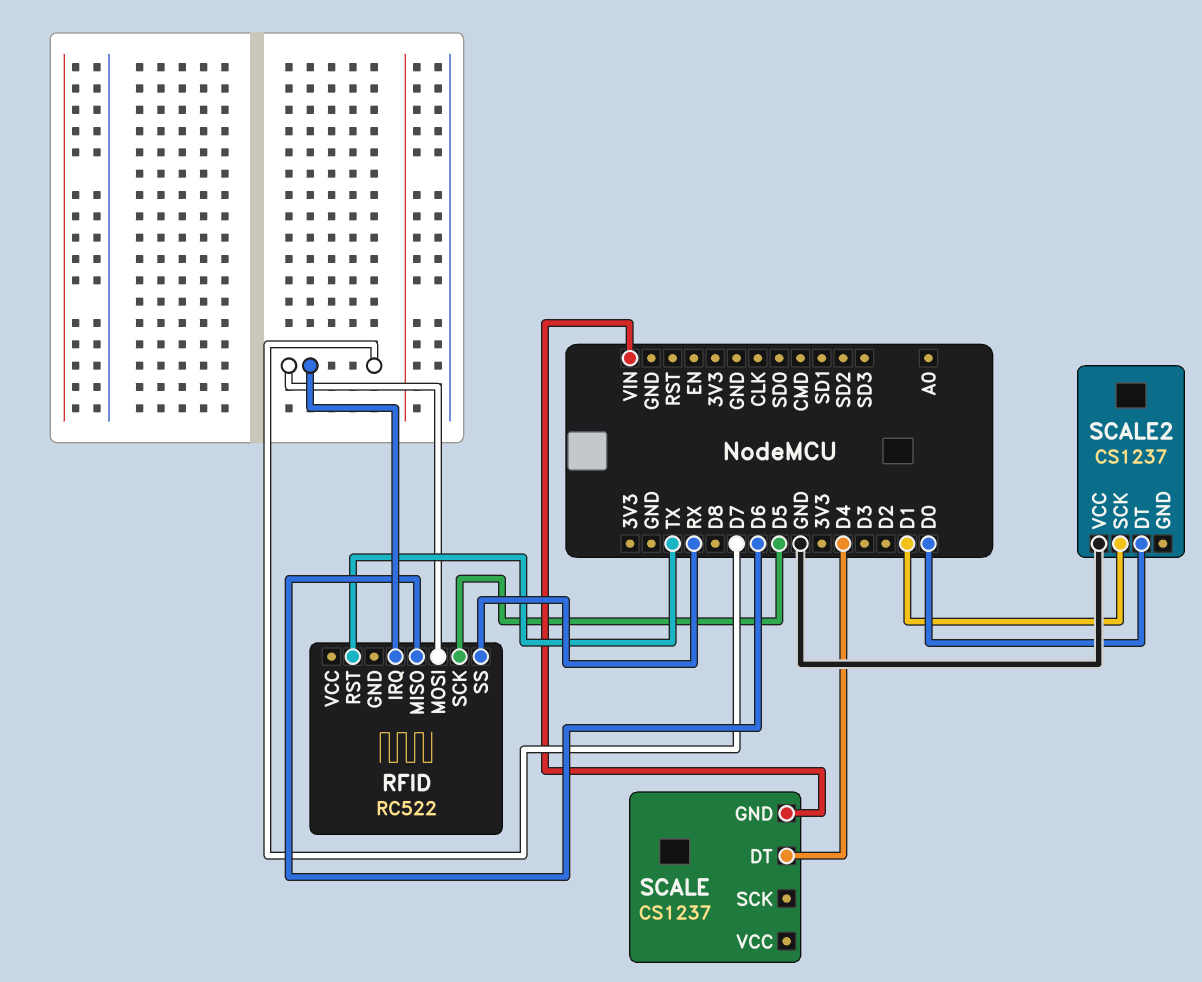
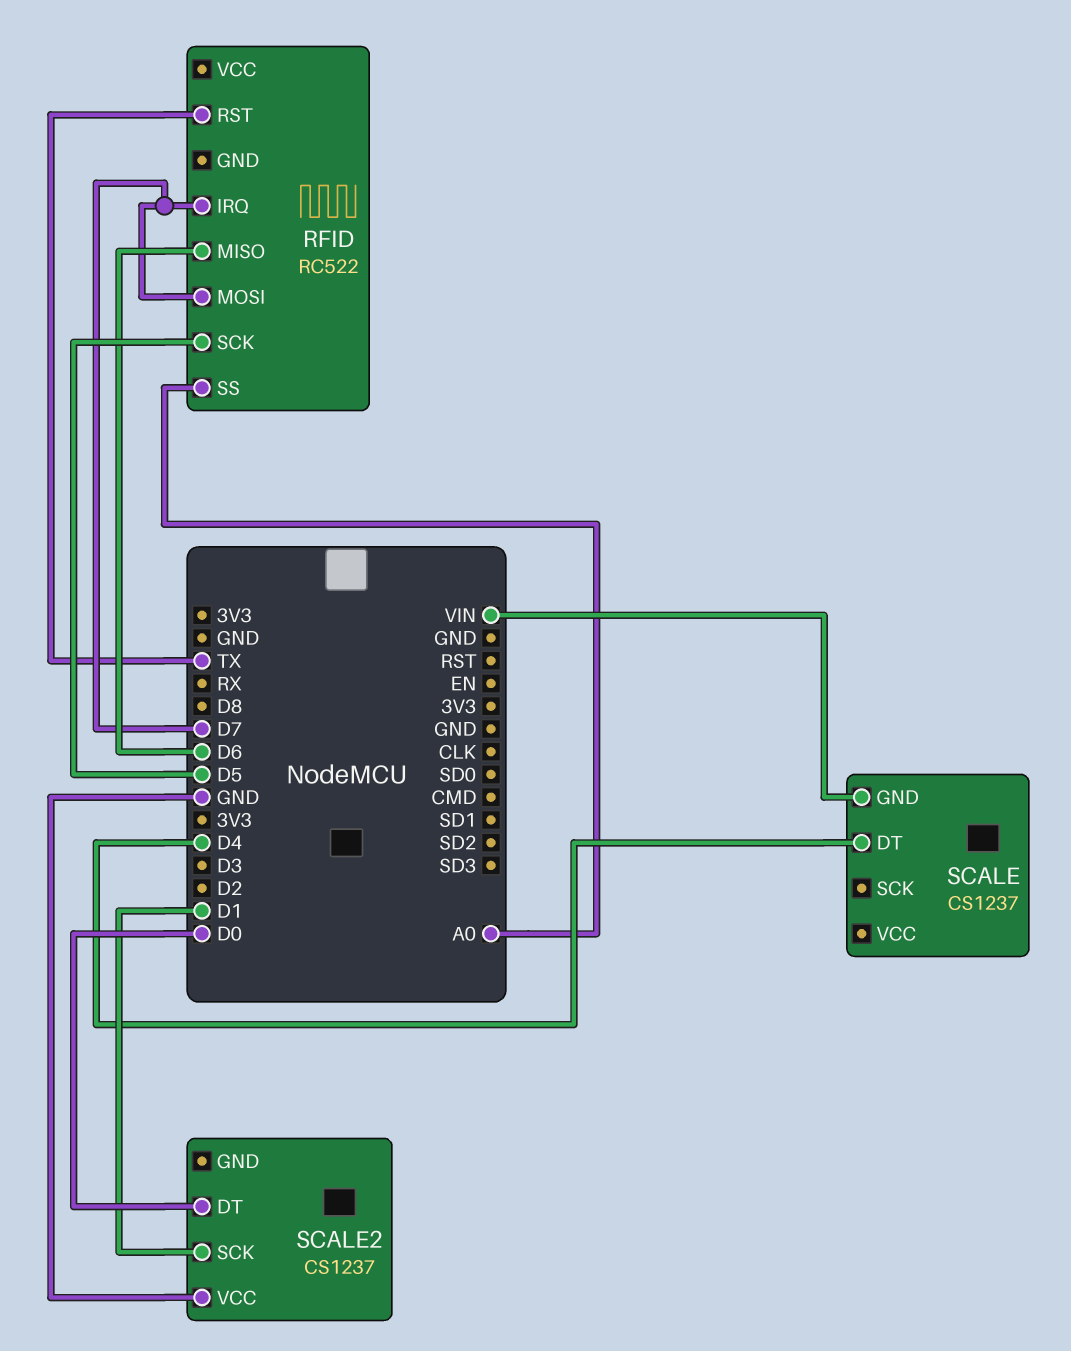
RFID pin SS: RX -> A0

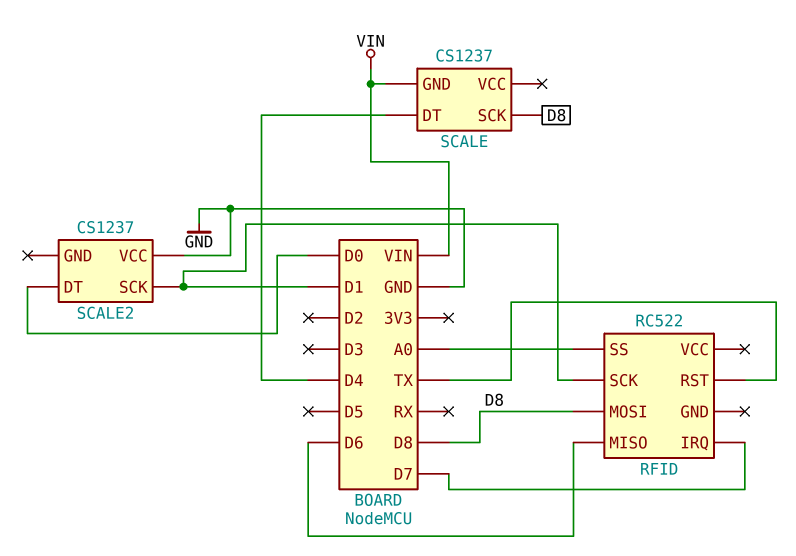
RFID pin MOSI: D7 -> D8
RFID pin SCK: D5 -> D1
SCALE pin SCK: none -> D8

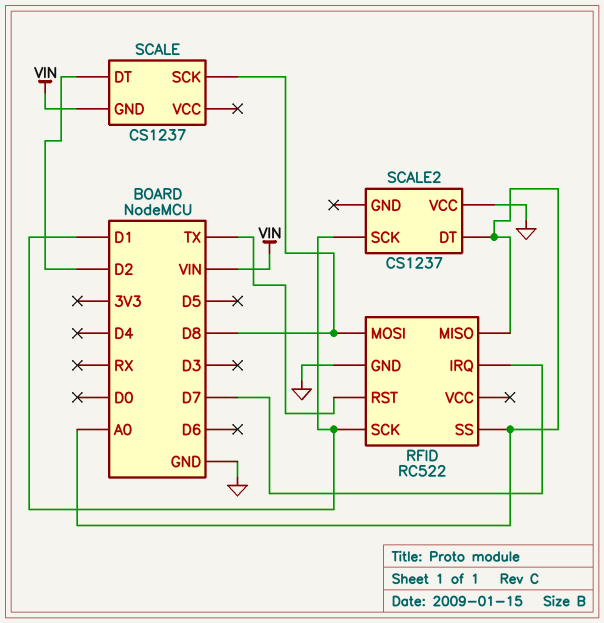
RFID pin GND: none -> GND
RFID pin MISO: D6 -> A0
SCALE pin DT: D4 -> D2
SCALE2 pin DT: D0 -> A0

